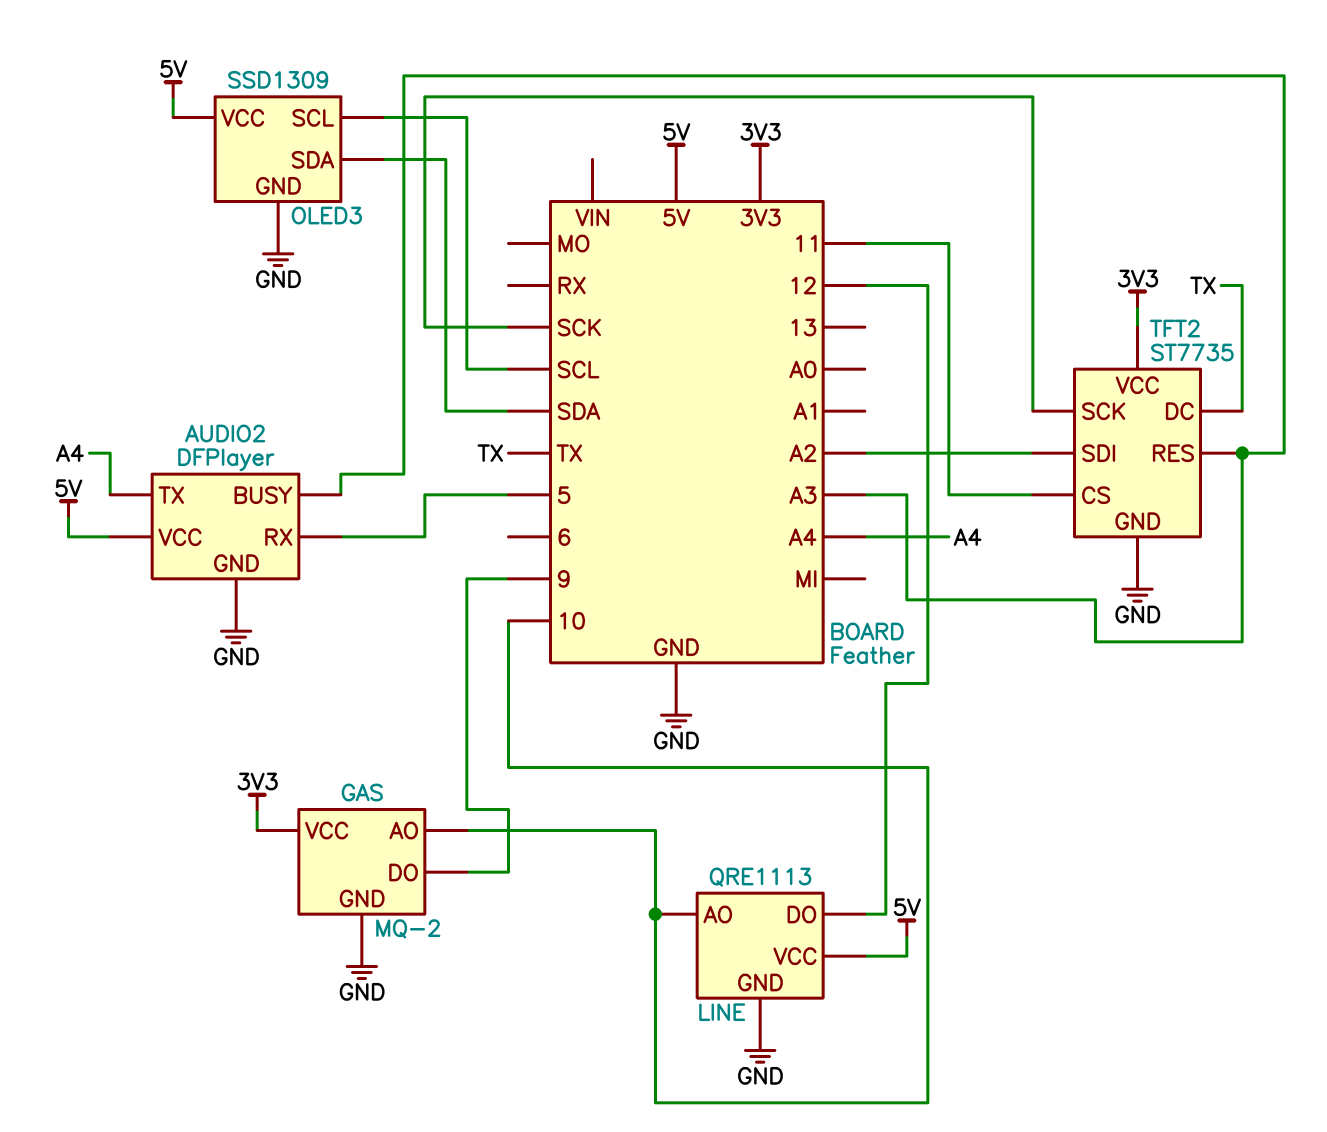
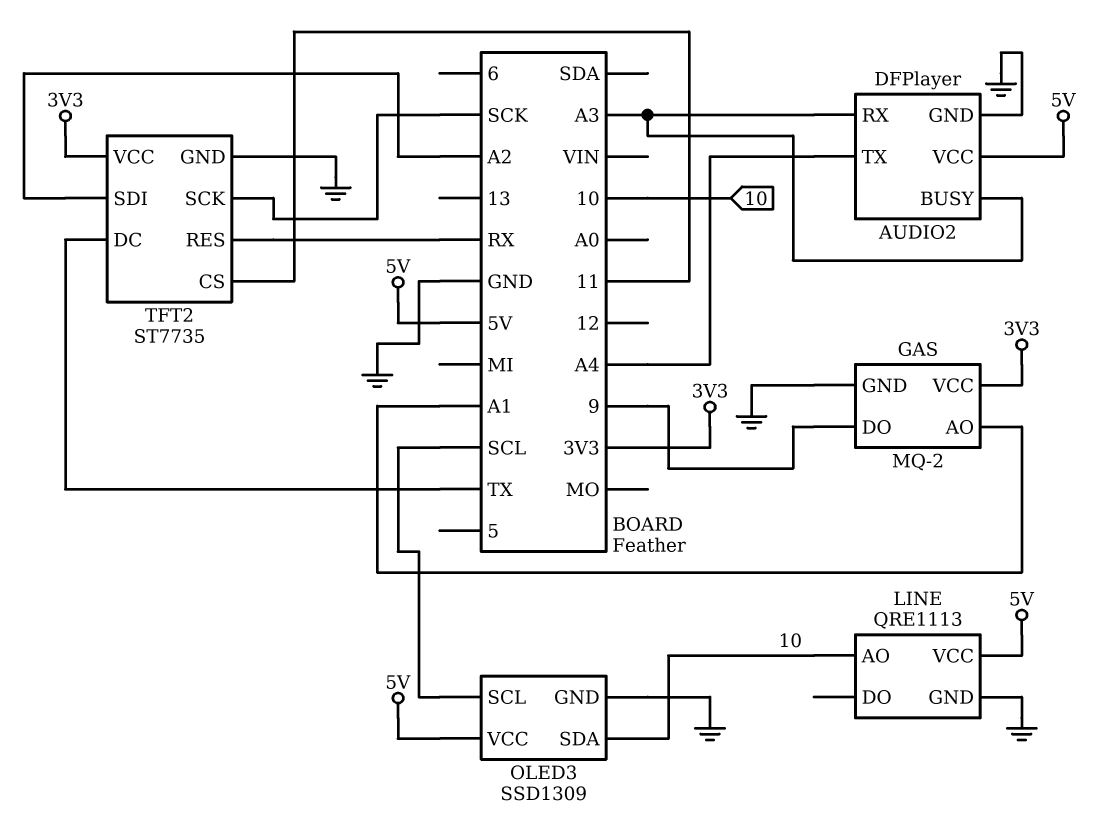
AUDIO2 pin RX: 5 -> A3
GAS pin AO: 10 -> A1
LINE pin DO: 12 -> none
OLED3 pin SDA: SDA -> 10
TFT2 pin RES: A3 -> RX

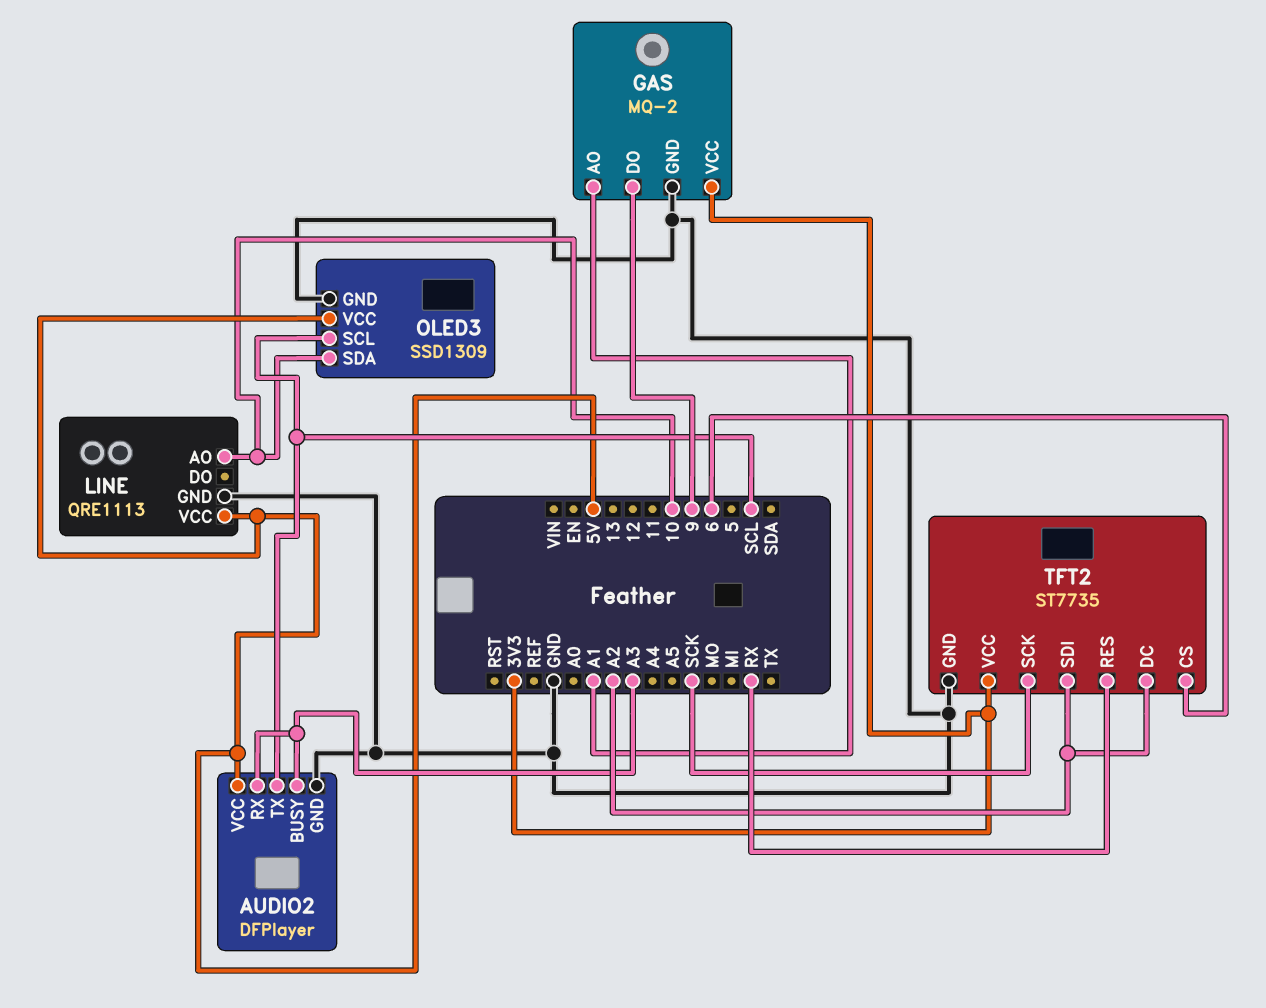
AUDIO2 pin TX: A4 -> SCL
TFT2 pin CS: 11 -> 6
TFT2 pin DC: TX -> A2

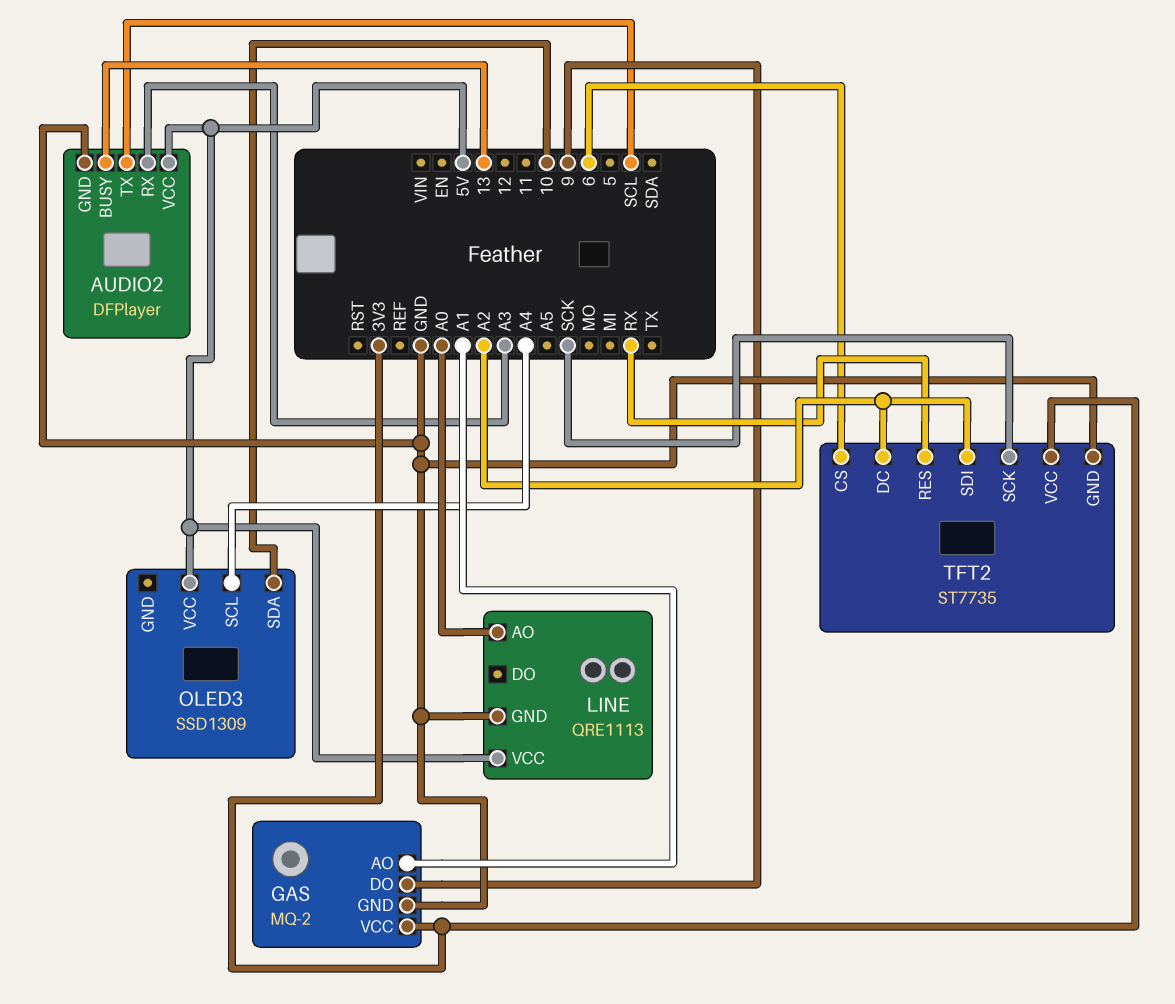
AUDIO2 pin BUSY: A3 -> 13
LINE pin AO: 10 -> A0
OLED3 pin GND: GND -> none
OLED3 pin SCL: SCL -> A4

